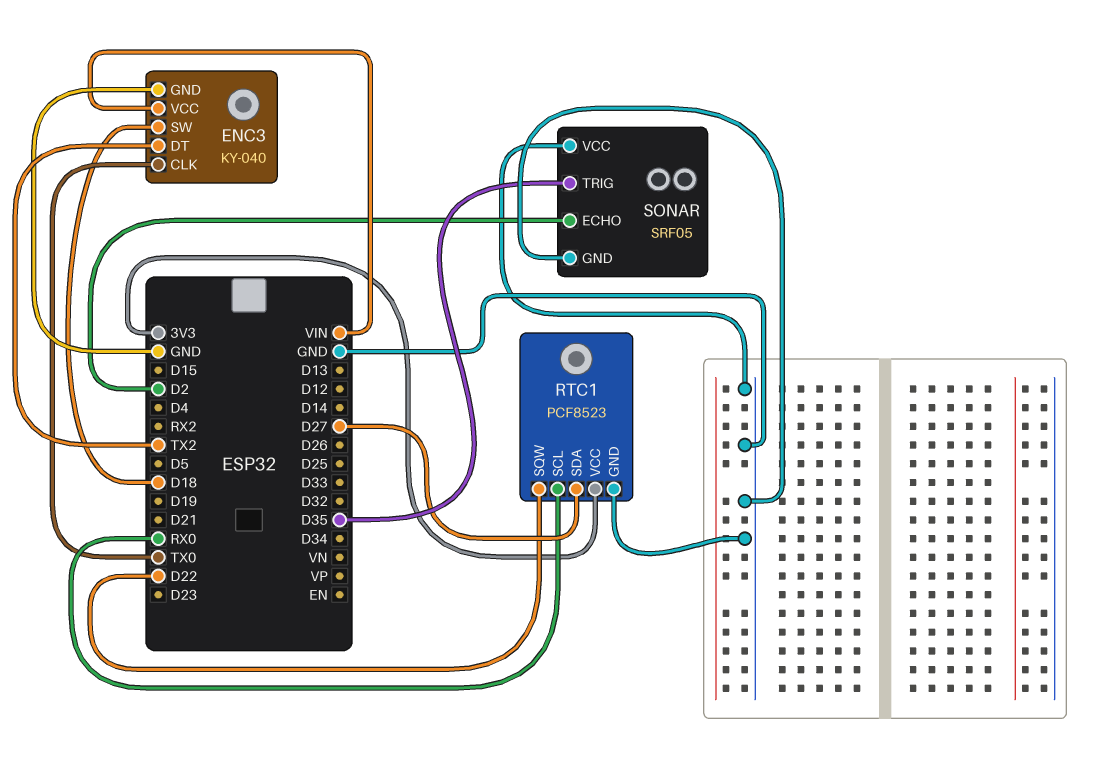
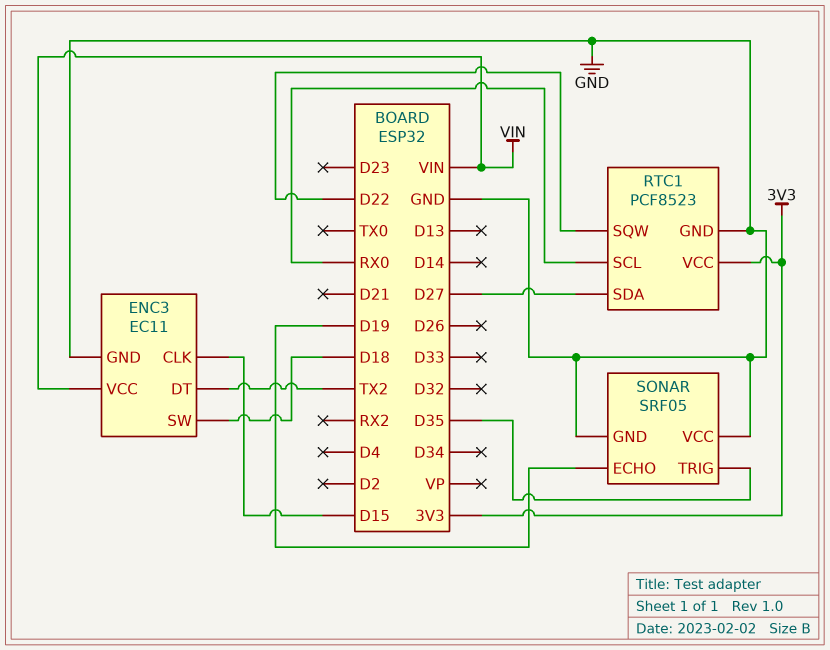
ENC3: KY-040 -> EC11
ENC3 pin CLK: TX0 -> D15
SONAR pin ECHO: D2 -> D19

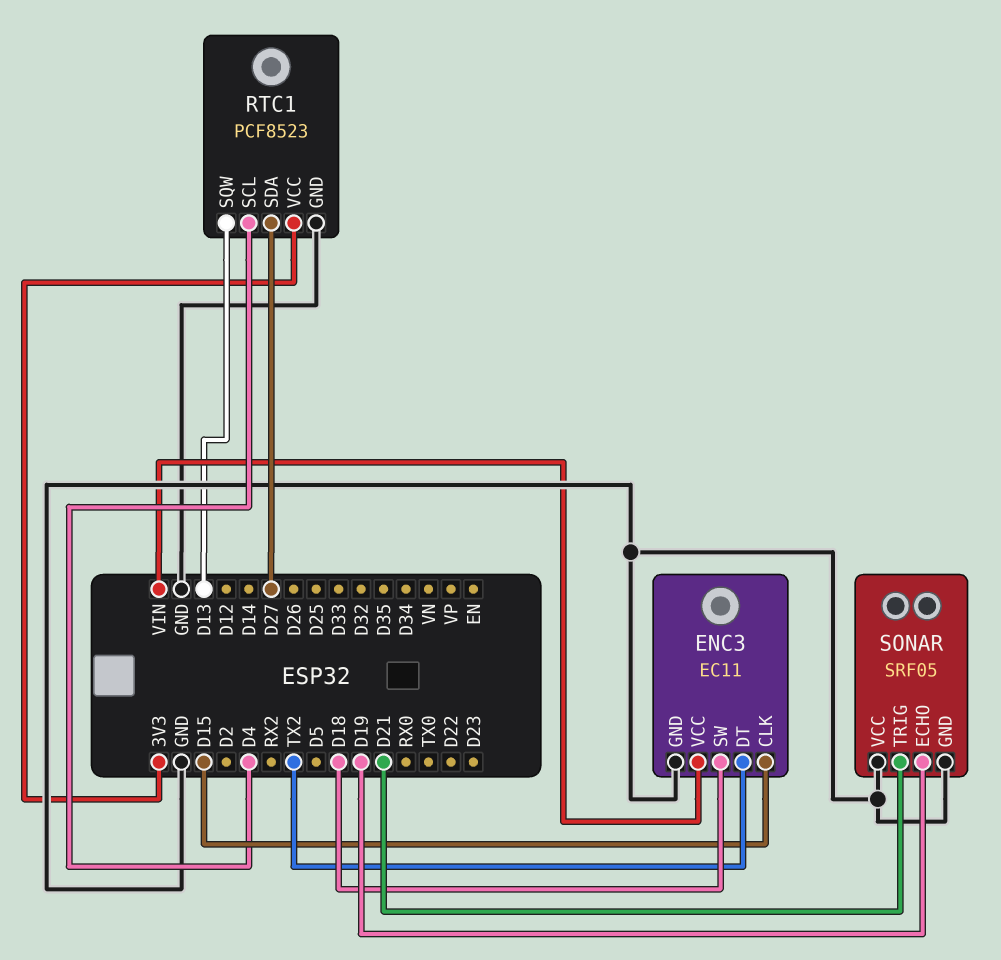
RTC1 pin SCL: RX0 -> D4
RTC1 pin SQW: D22 -> D13
SONAR pin TRIG: D35 -> D21

